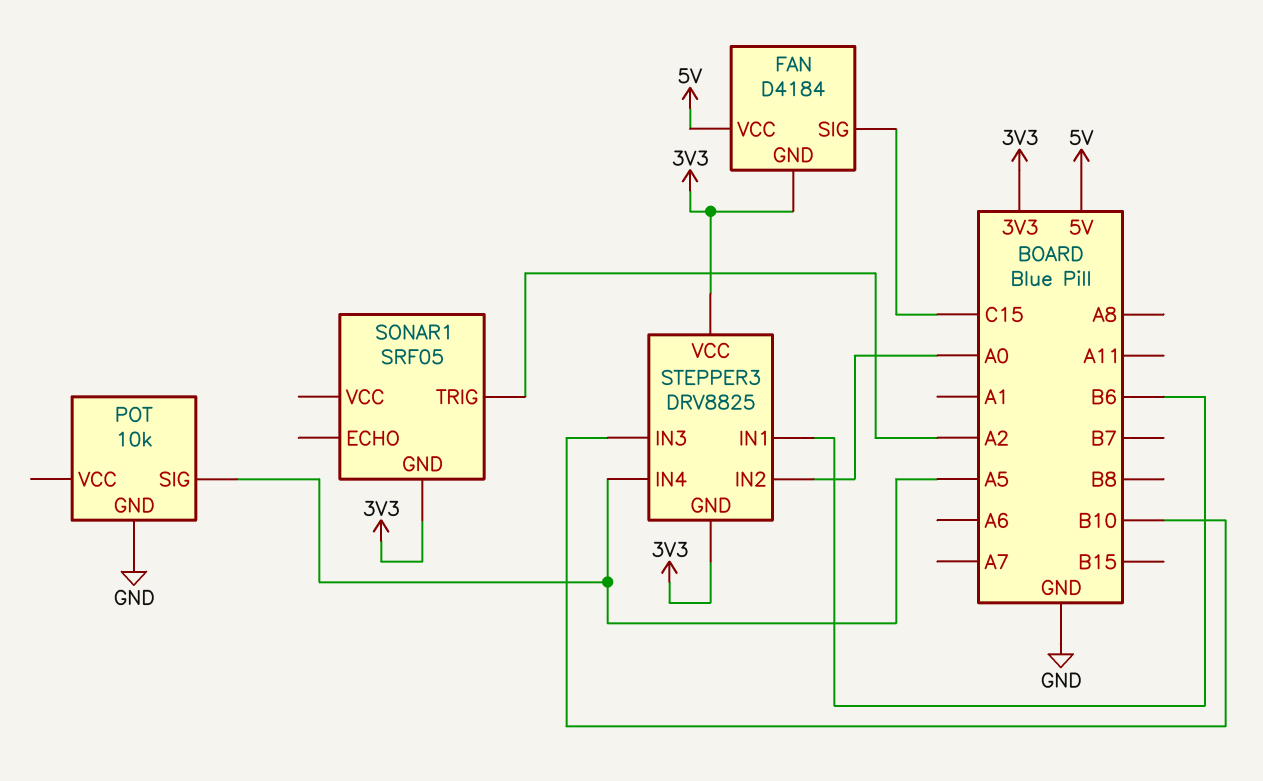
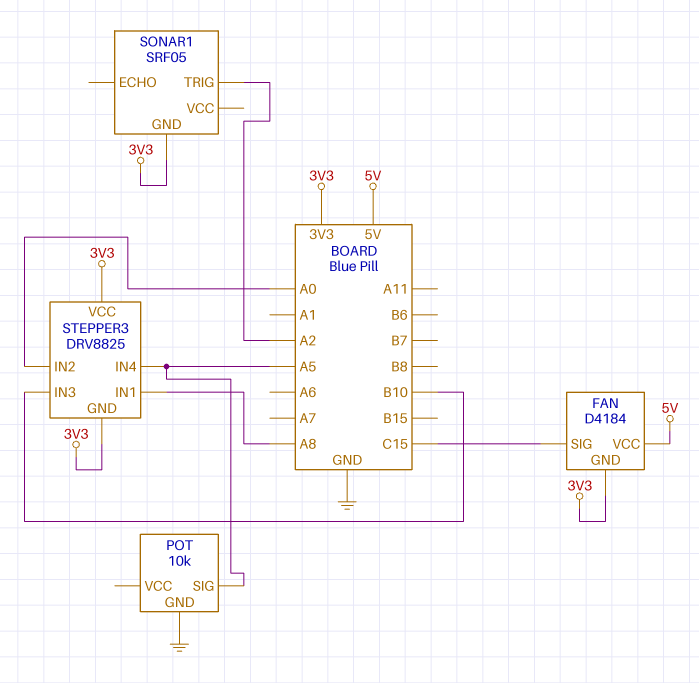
STEPPER3 pin IN1: B6 -> A8

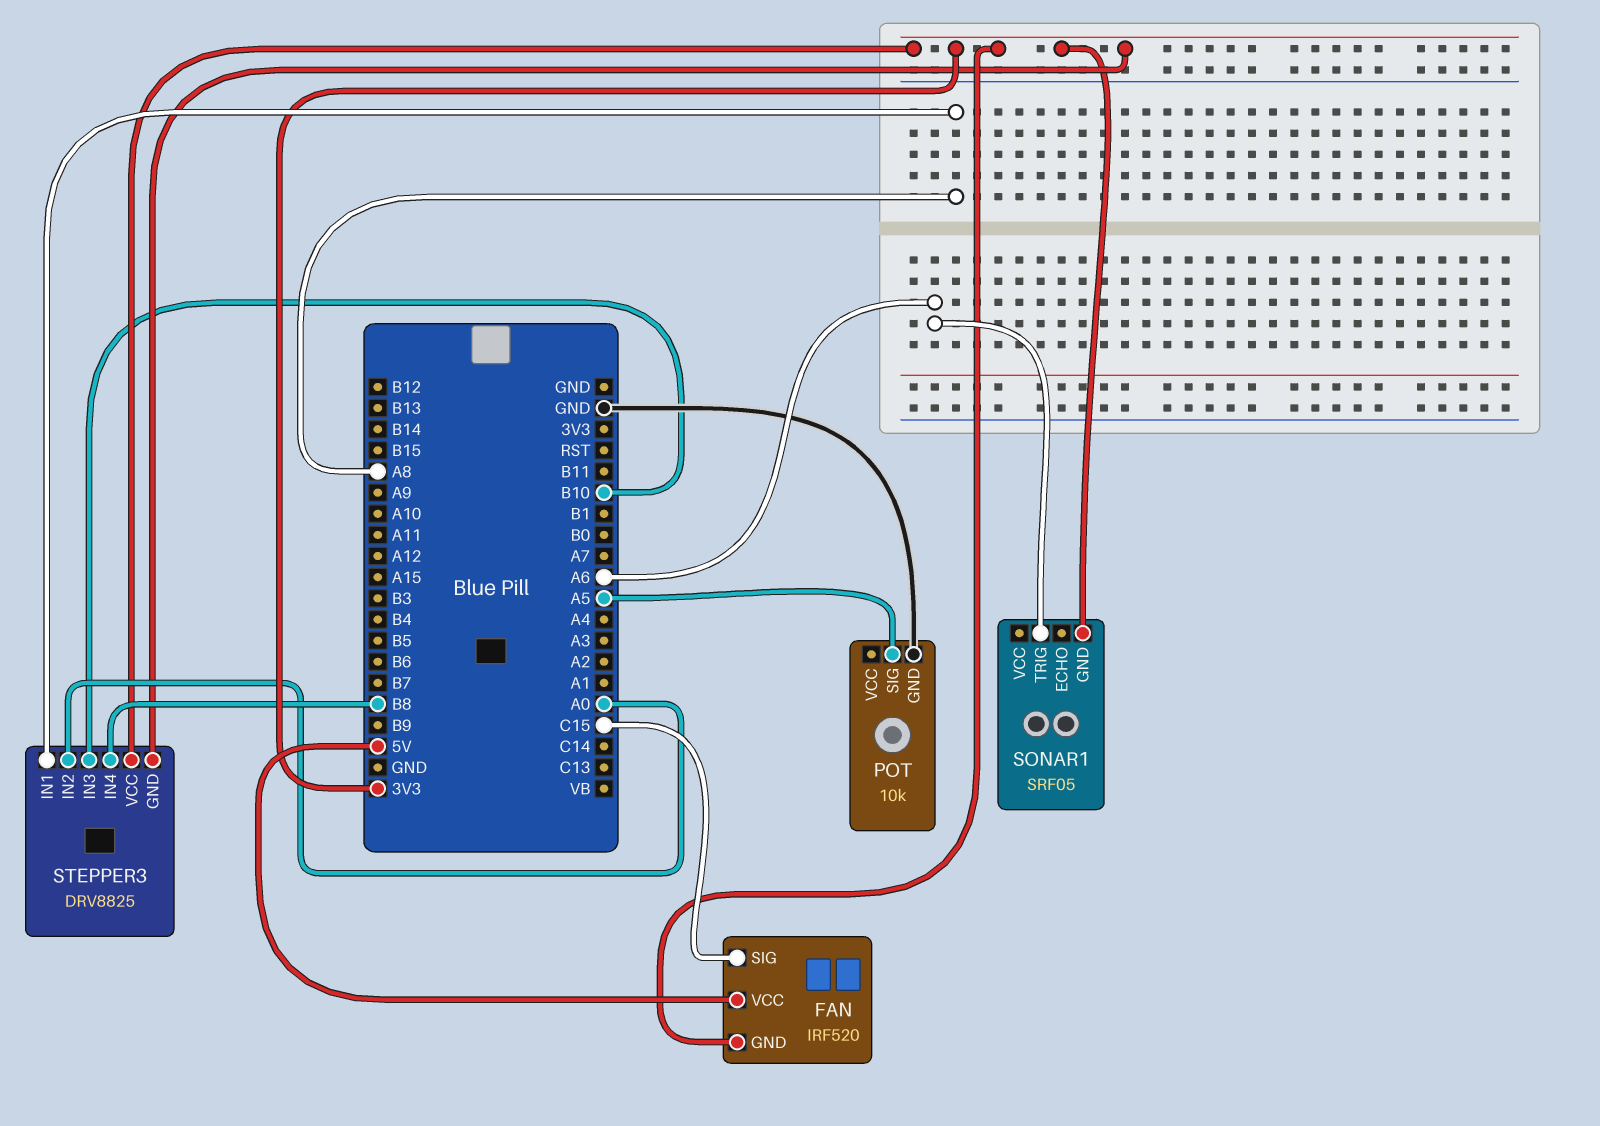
FAN: D4184 -> IRF520
SONAR1 pin TRIG: A2 -> A6
STEPPER3 pin IN4: A5 -> B8

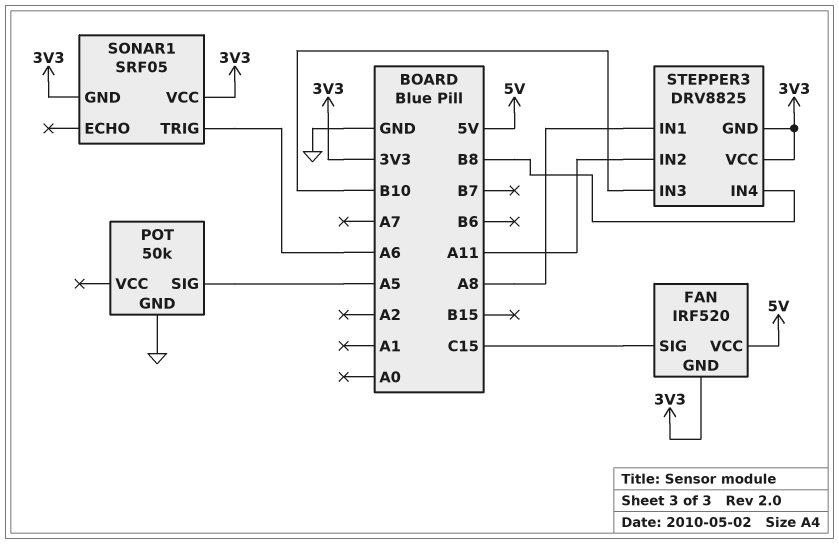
POT: 10k -> 50k
SONAR1 pin VCC: none -> 3V3
STEPPER3 pin IN2: A0 -> A11

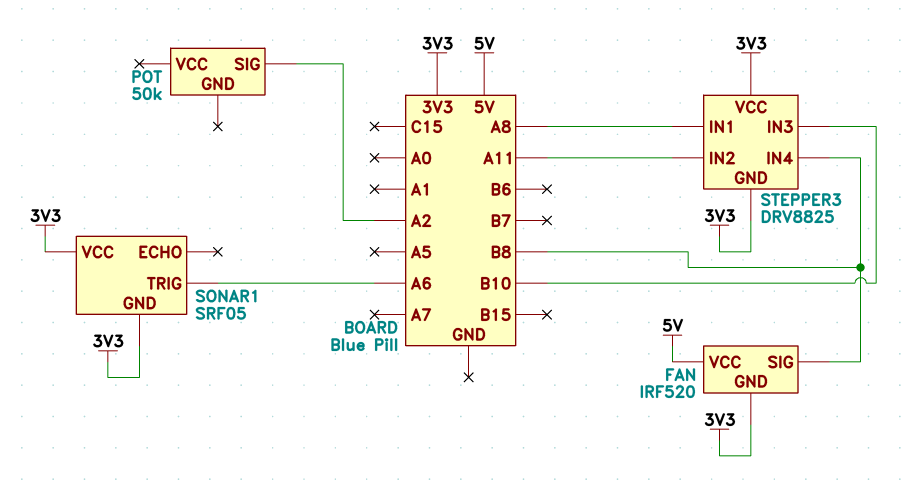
FAN pin SIG: C15 -> B8
POT pin GND: GND -> none
POT pin SIG: A5 -> A2

